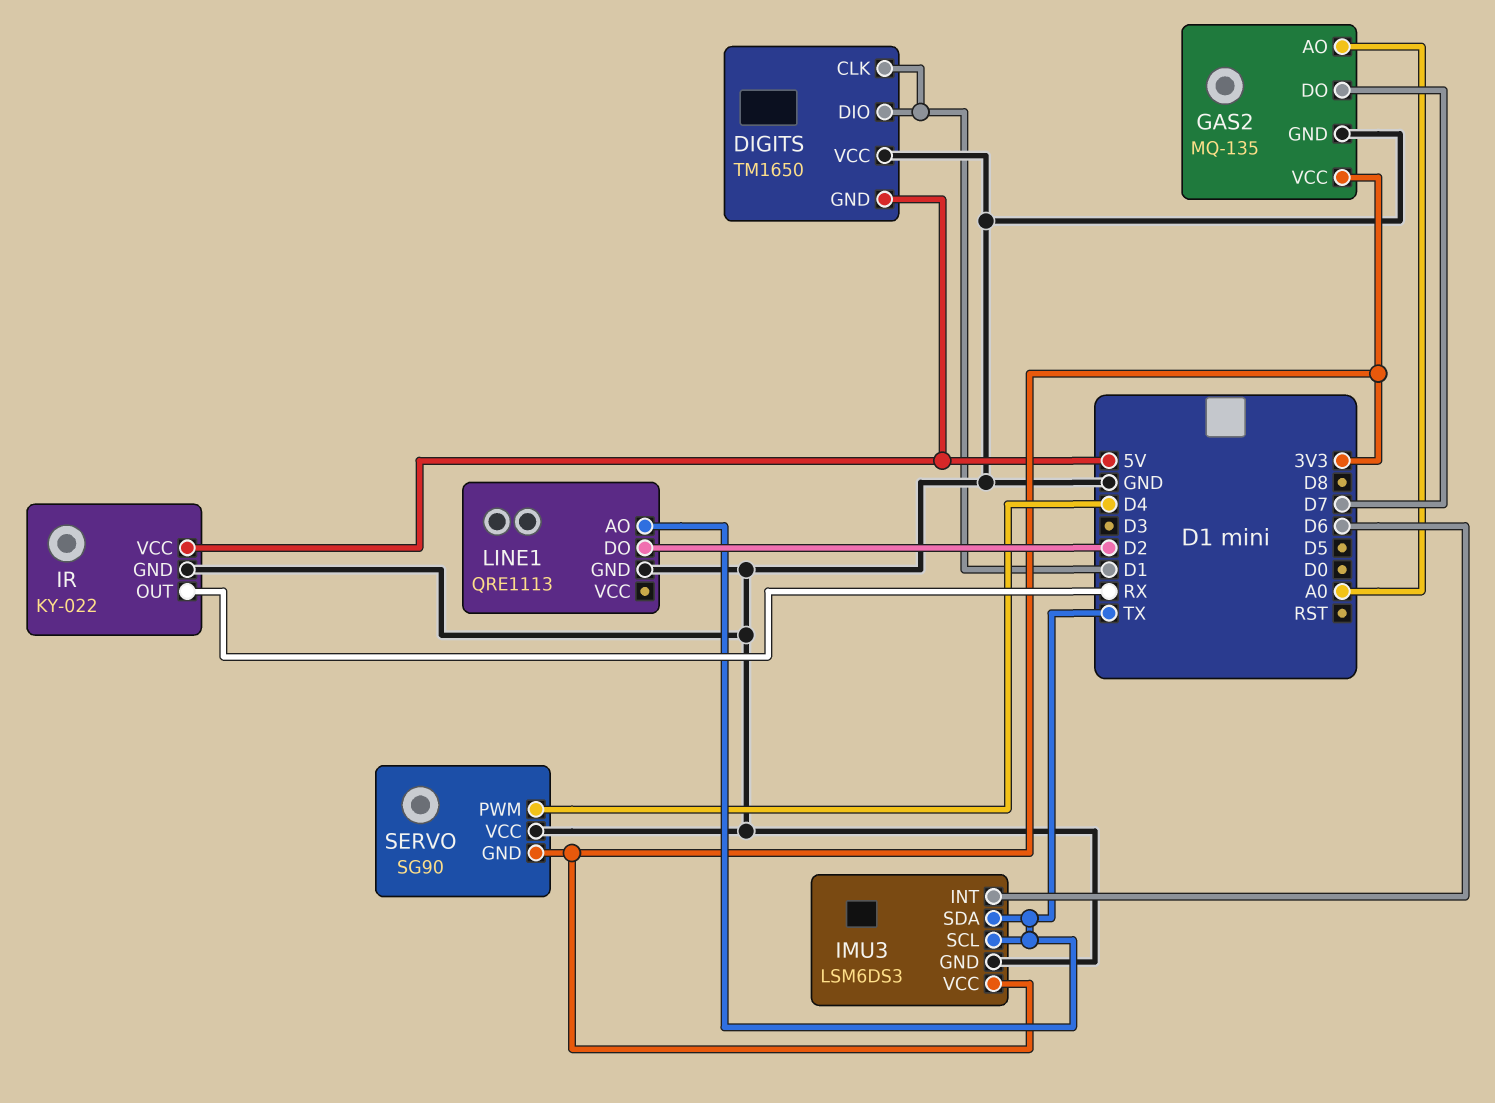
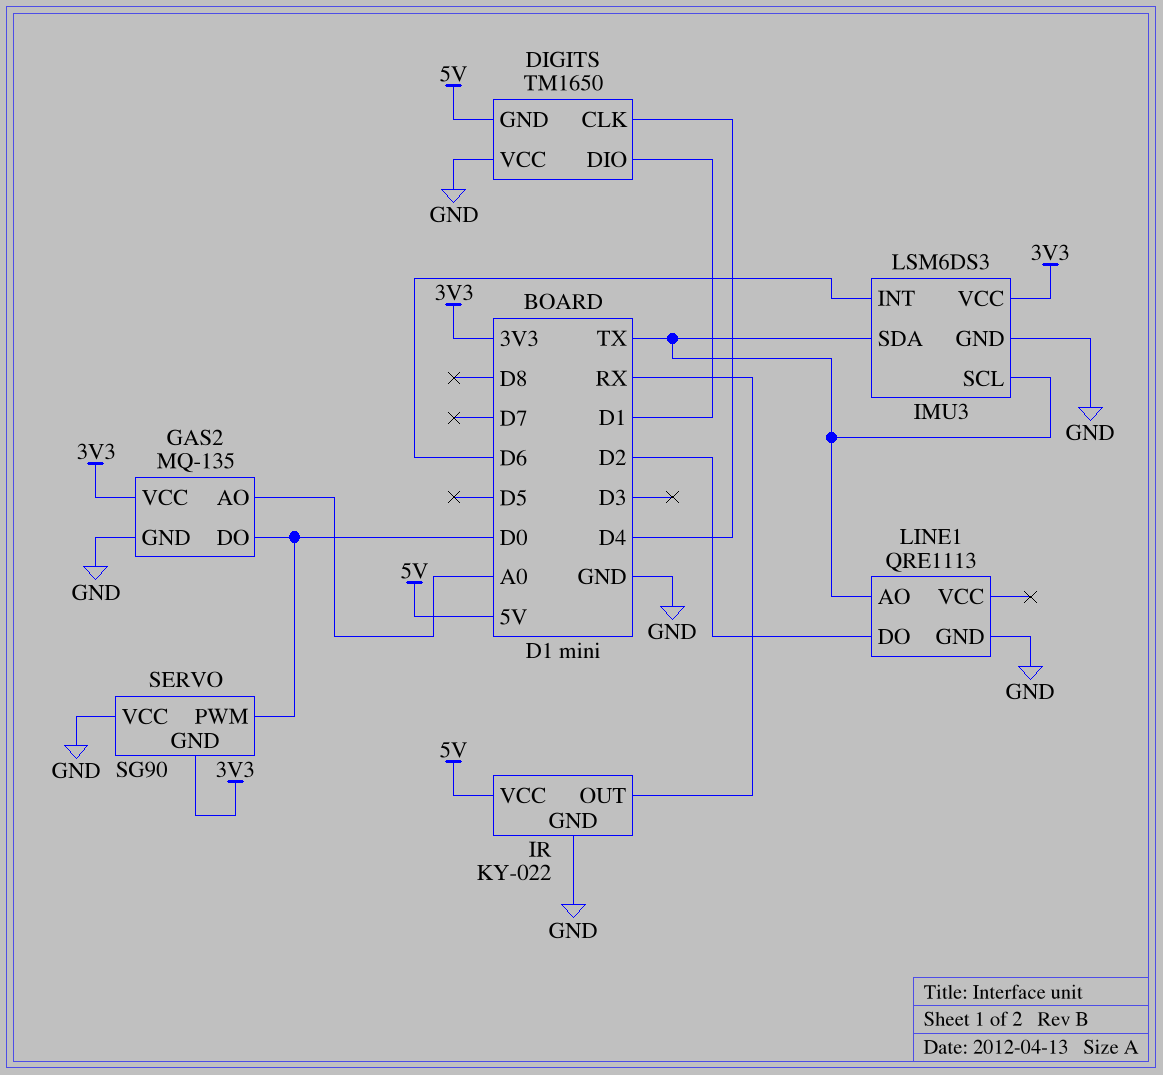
DIGITS pin CLK: D1 -> D4
GAS2 pin DO: D7 -> D0
SERVO pin PWM: D4 -> D0

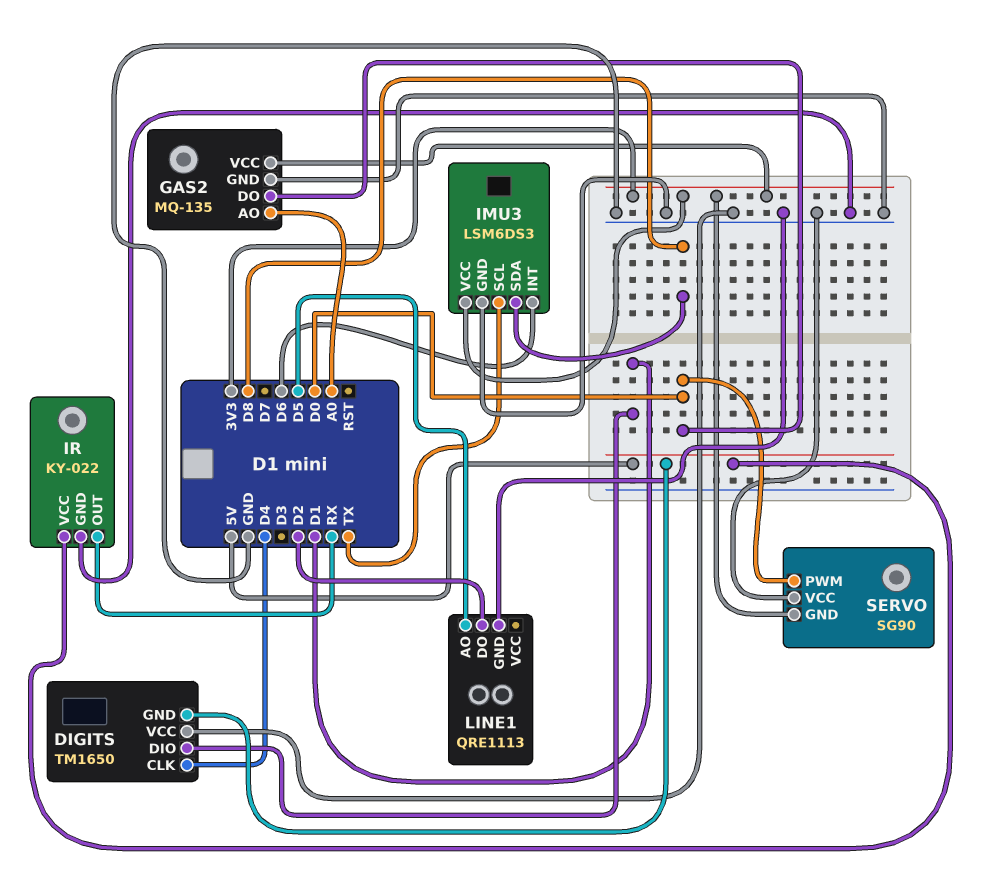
IMU3 pin SDA: TX -> D8
LINE1 pin AO: TX -> D5

